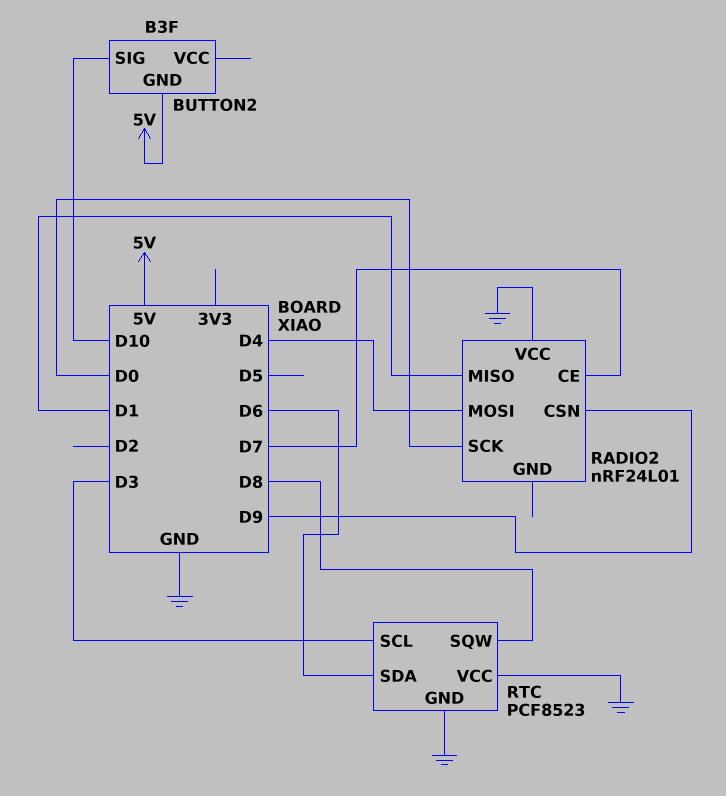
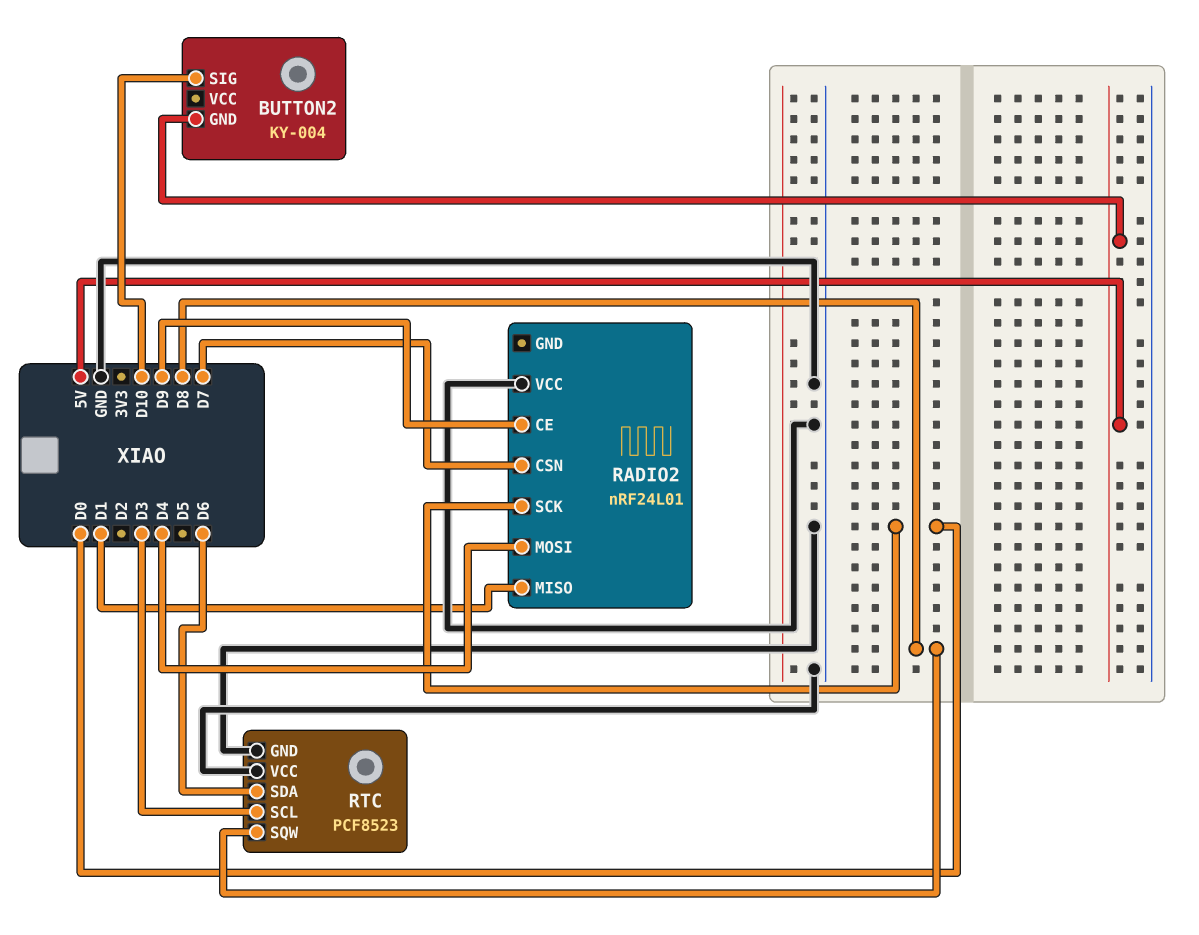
BUTTON2: B3F -> KY-004
RADIO2 pin CE: D7 -> D9
RADIO2 pin CSN: D9 -> D7

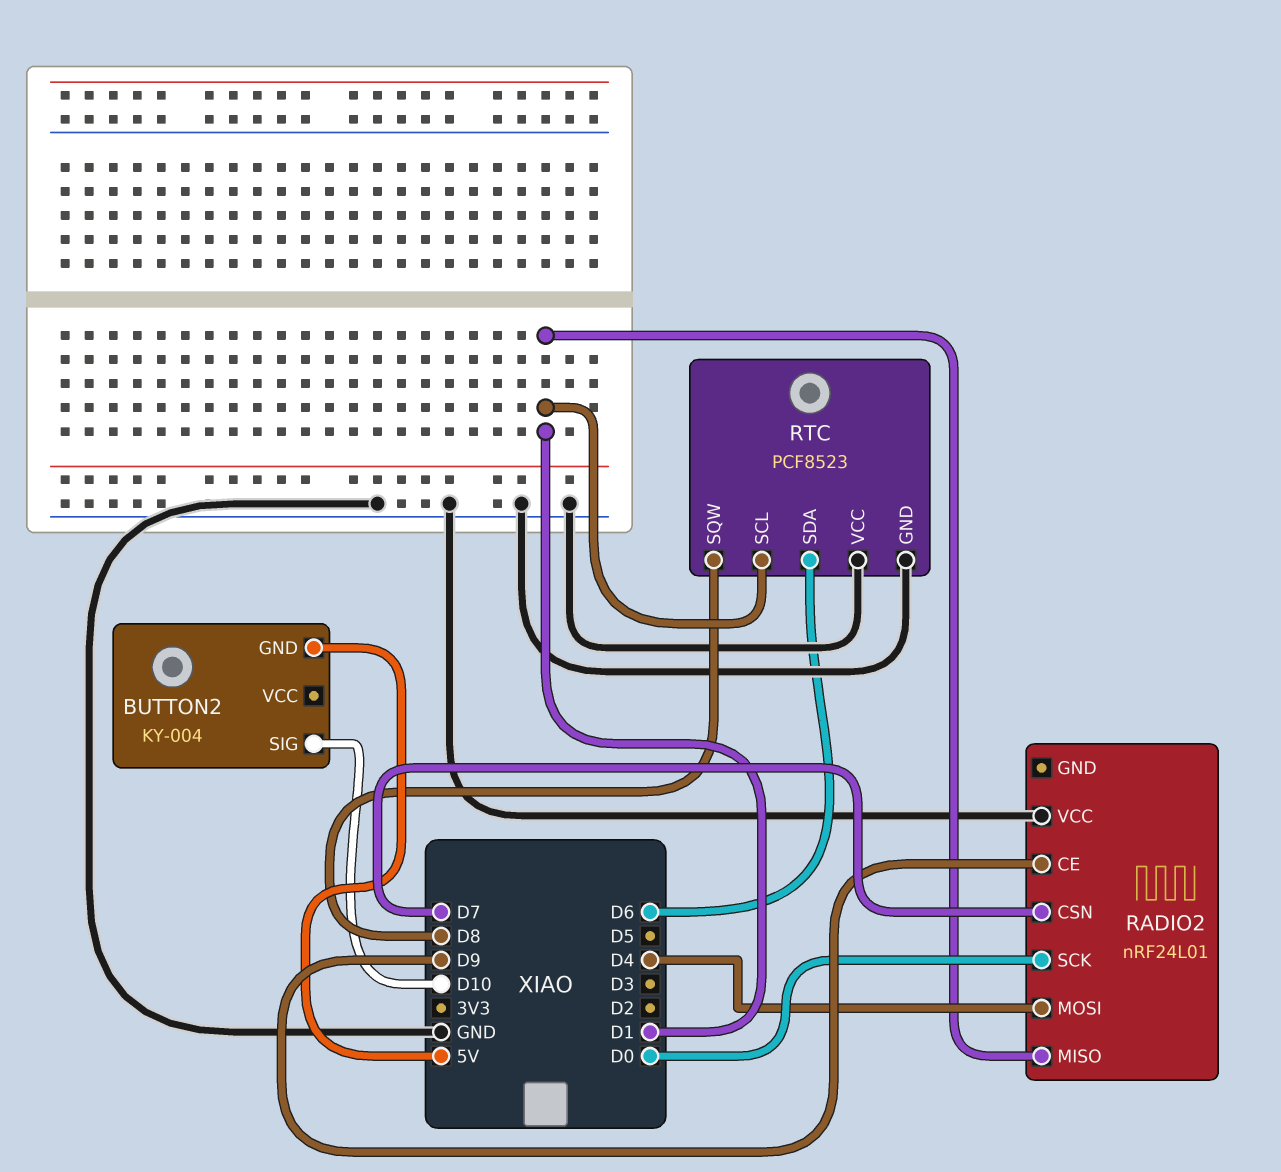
RTC pin SCL: D3 -> D1

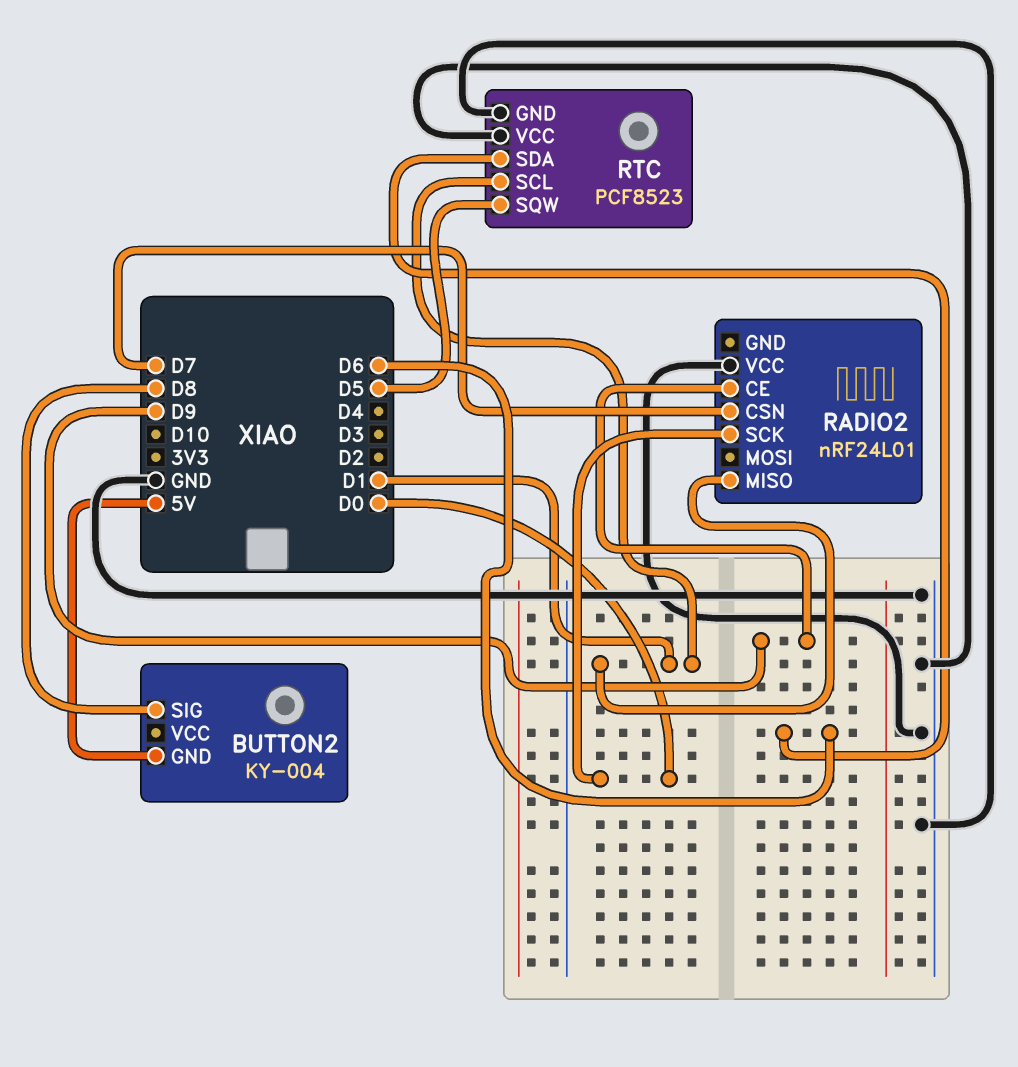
BUTTON2 pin SIG: D10 -> D8
RADIO2 pin MOSI: D4 -> none
RTC pin SQW: D8 -> D5

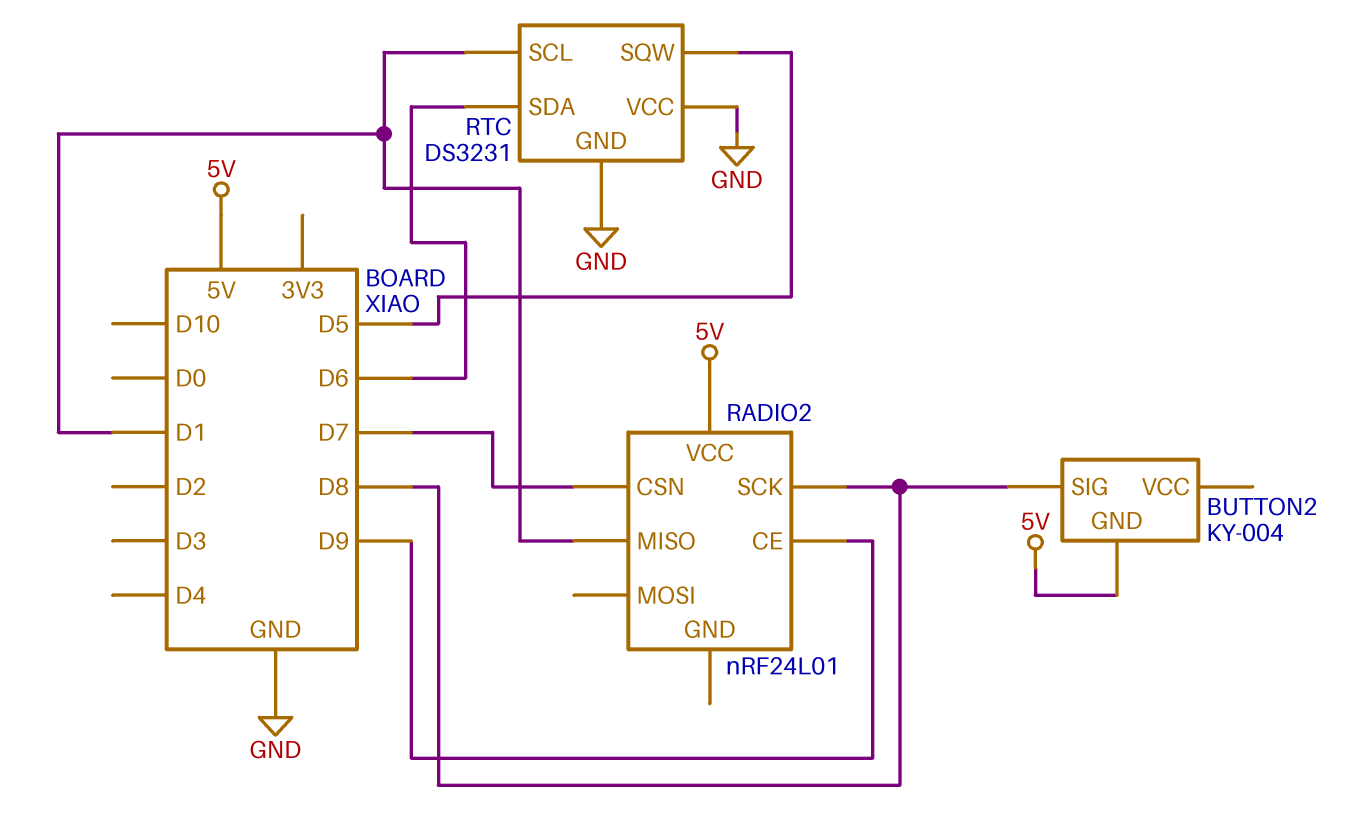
RADIO2 pin SCK: D0 -> D8
RADIO2 pin VCC: GND -> 5V
RTC: PCF8523 -> DS3231

